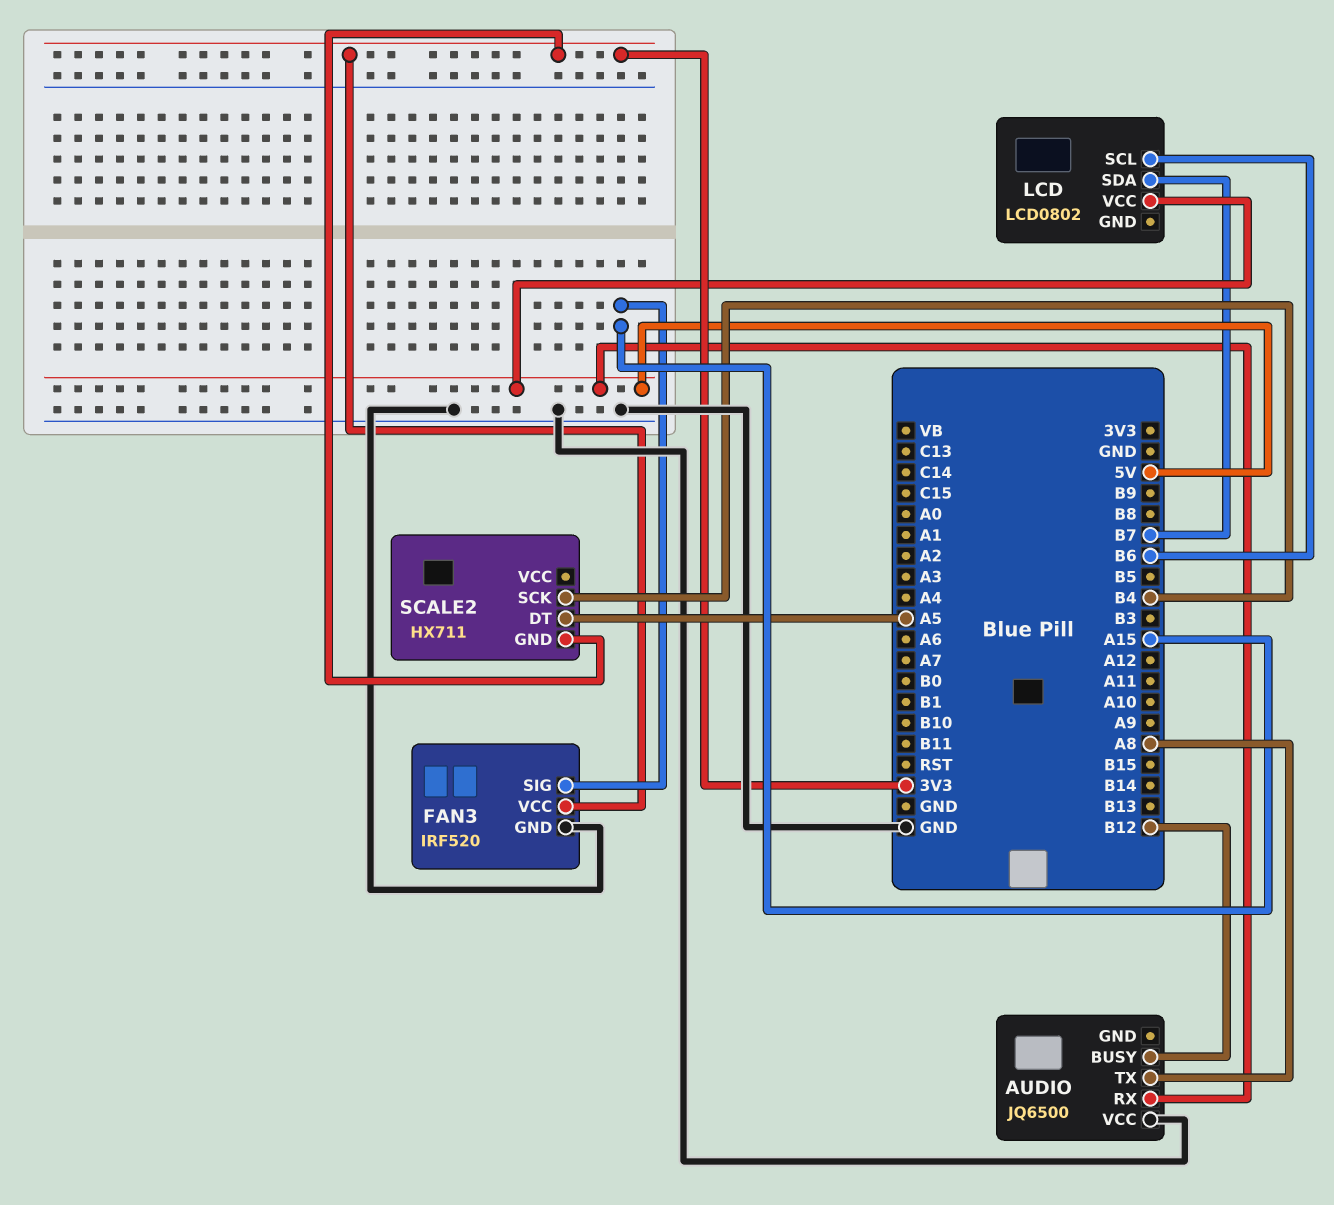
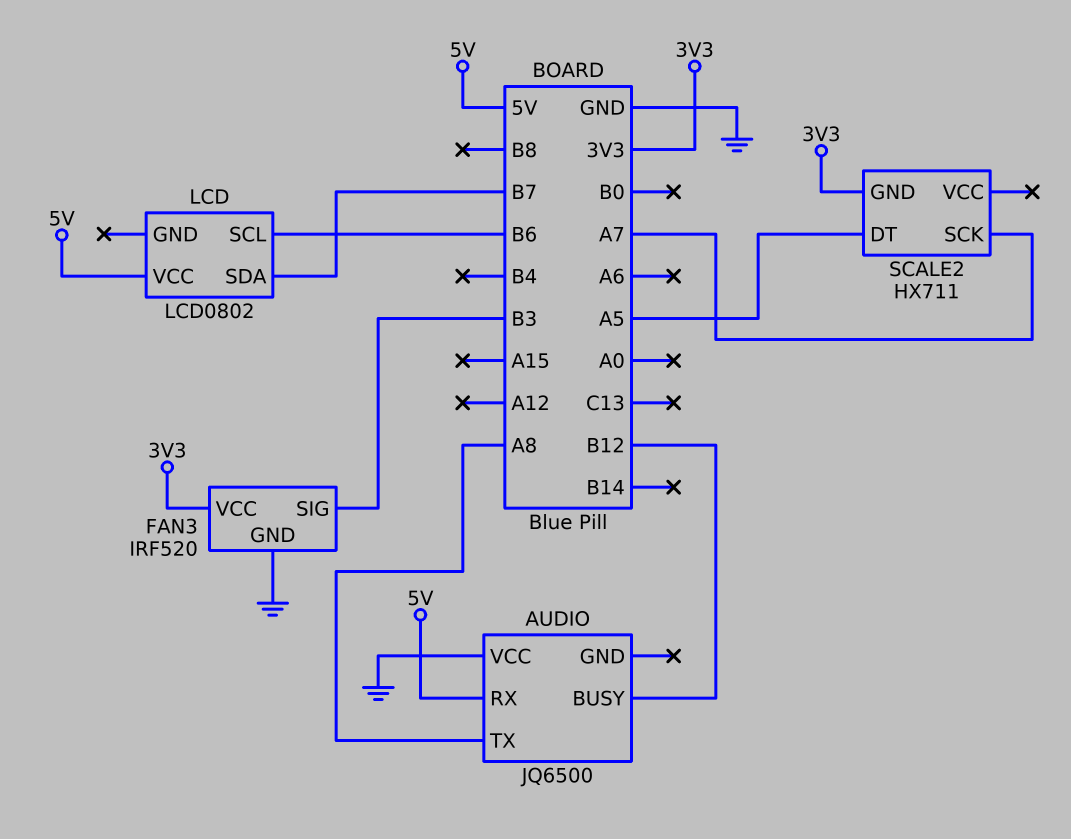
FAN3 pin SIG: A15 -> B3
SCALE2 pin SCK: B4 -> A7

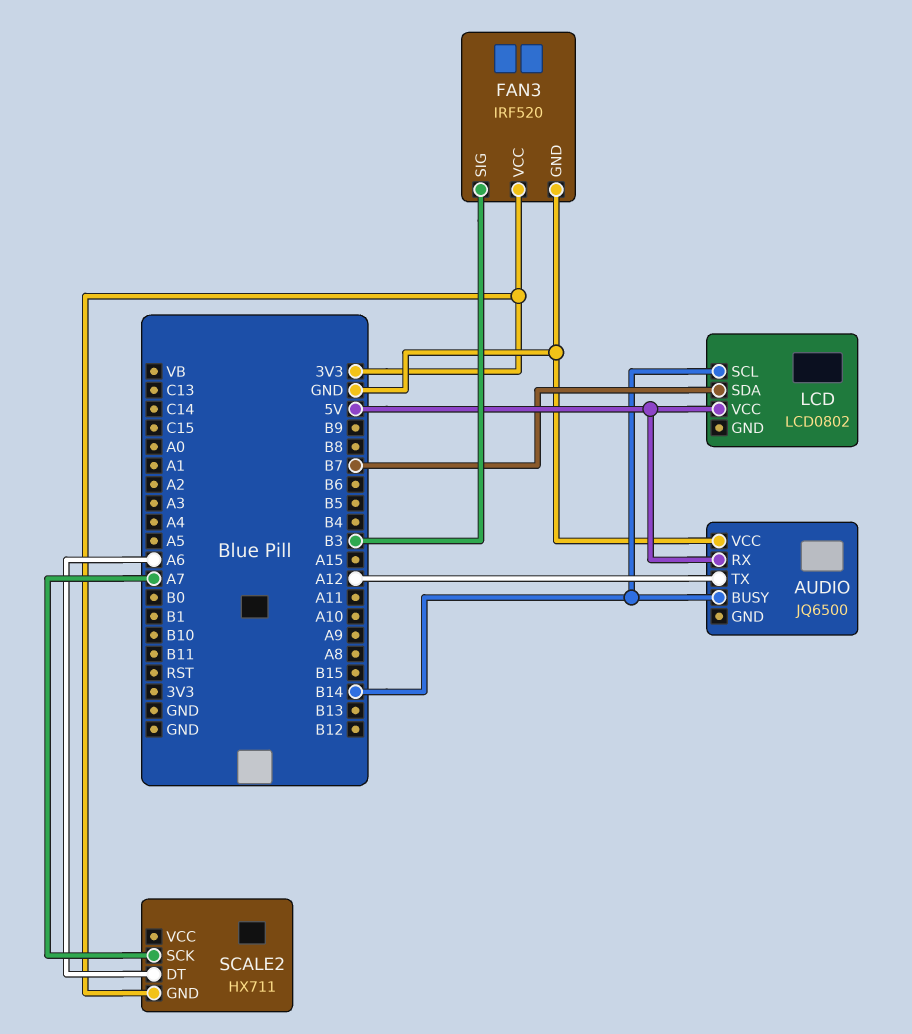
AUDIO pin BUSY: B12 -> B14
AUDIO pin TX: A8 -> A12
LCD pin SCL: B6 -> B14
SCALE2 pin DT: A5 -> A6

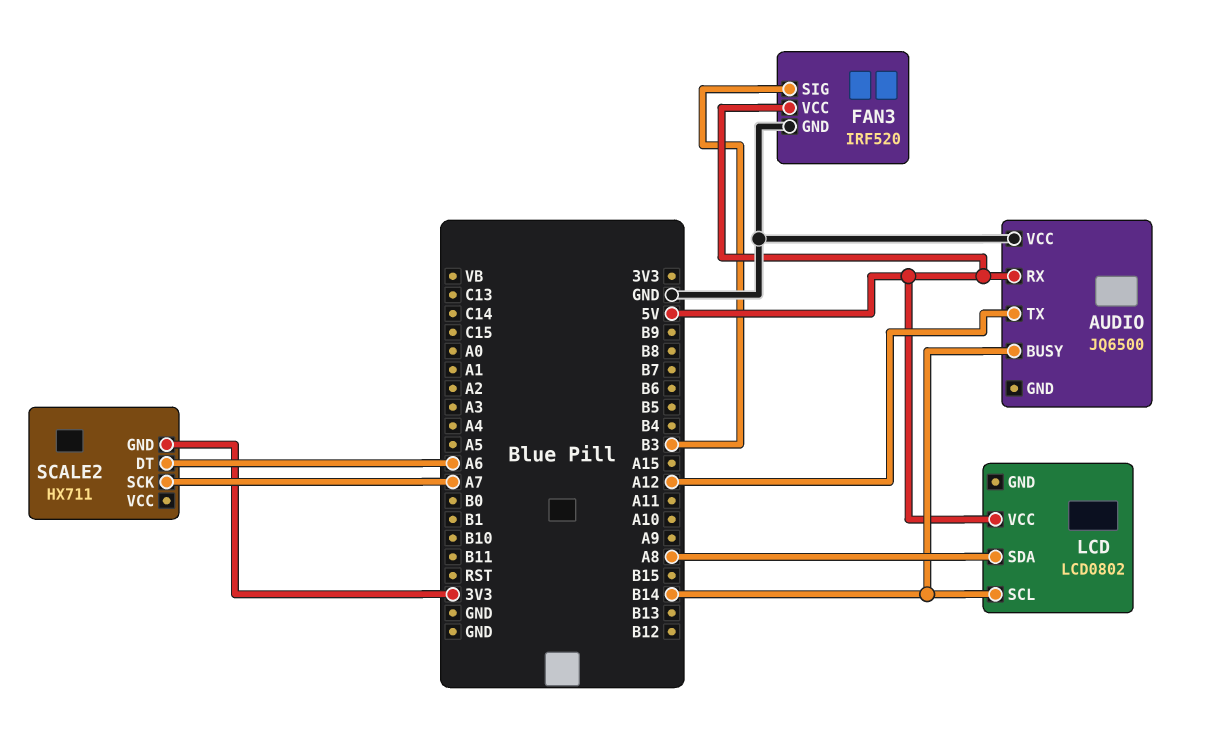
FAN3 pin VCC: 3V3 -> 5V
LCD pin SDA: B7 -> A8

